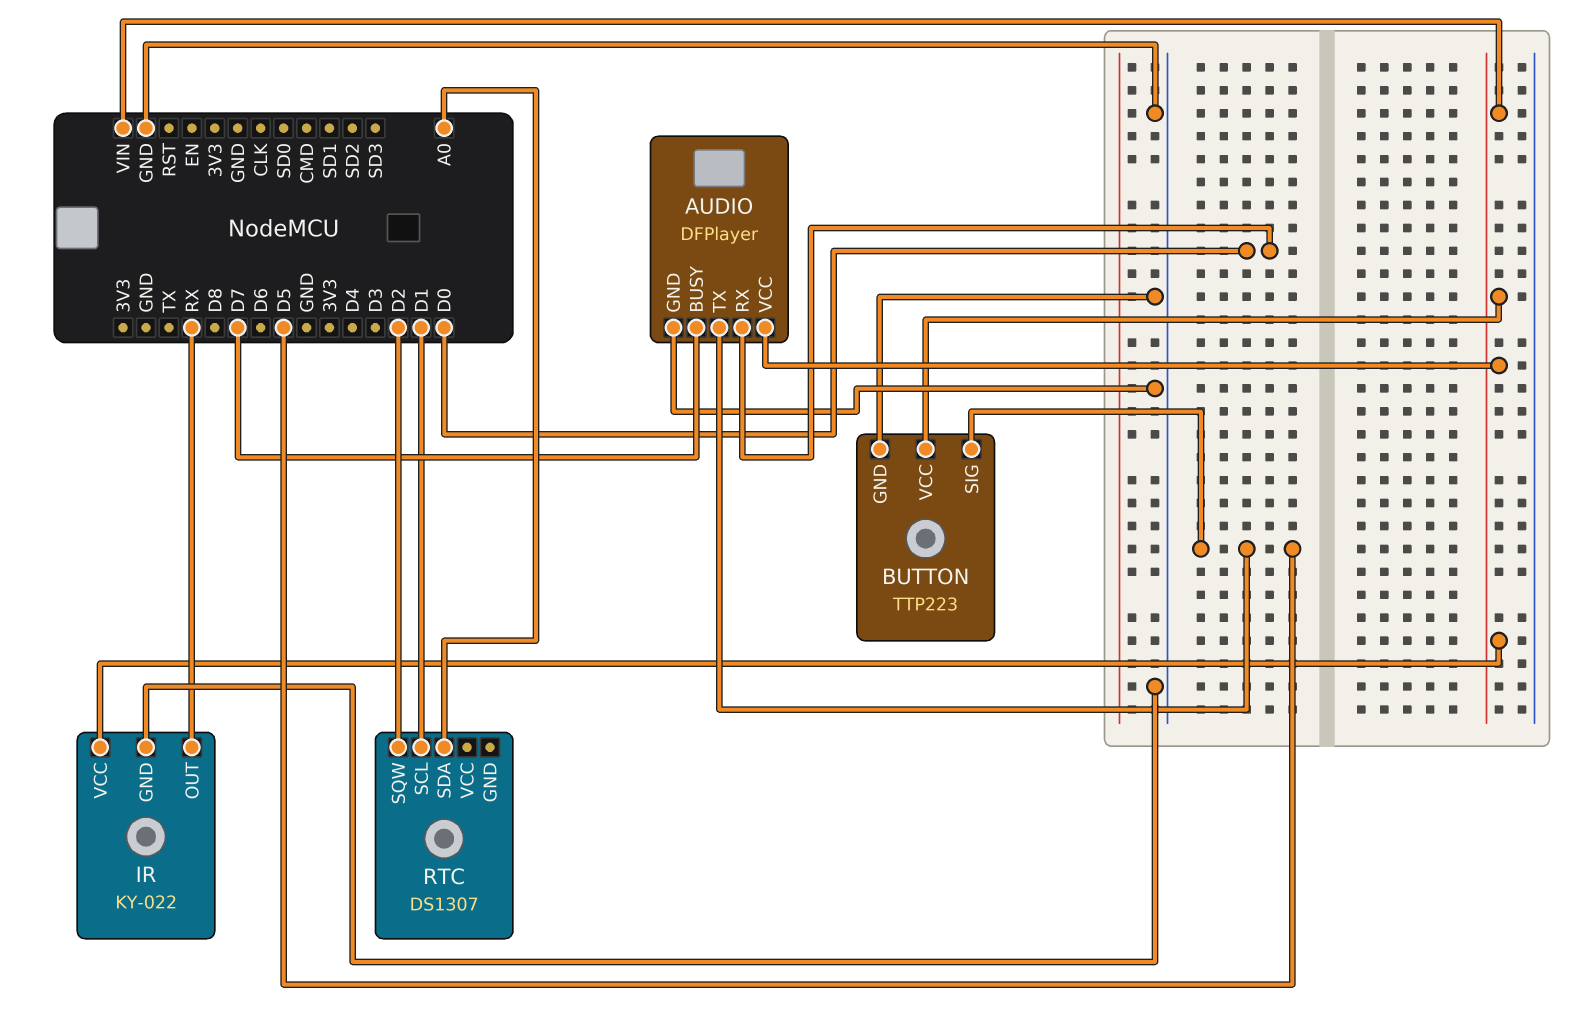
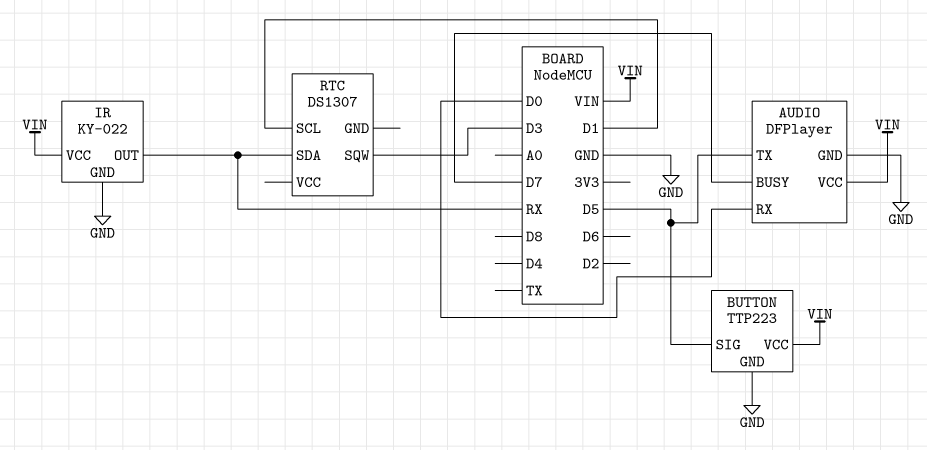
RTC pin SDA: A0 -> RX
RTC pin SQW: D2 -> D3

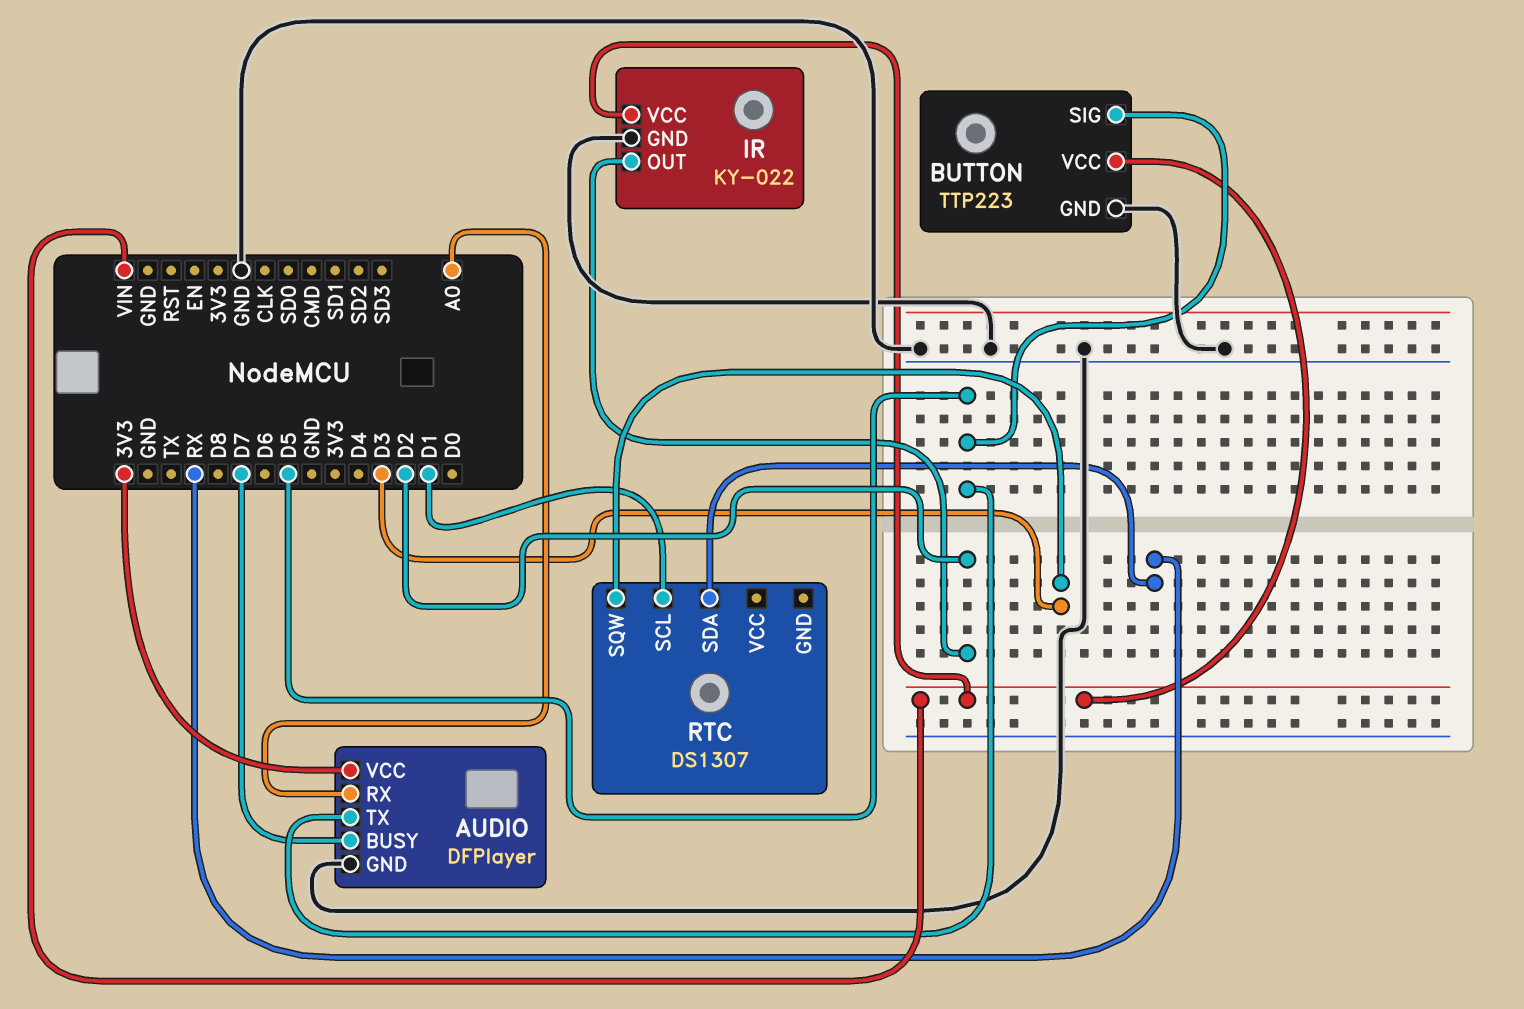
AUDIO pin RX: D0 -> A0
AUDIO pin VCC: VIN -> 3V3
IR pin OUT: RX -> D2

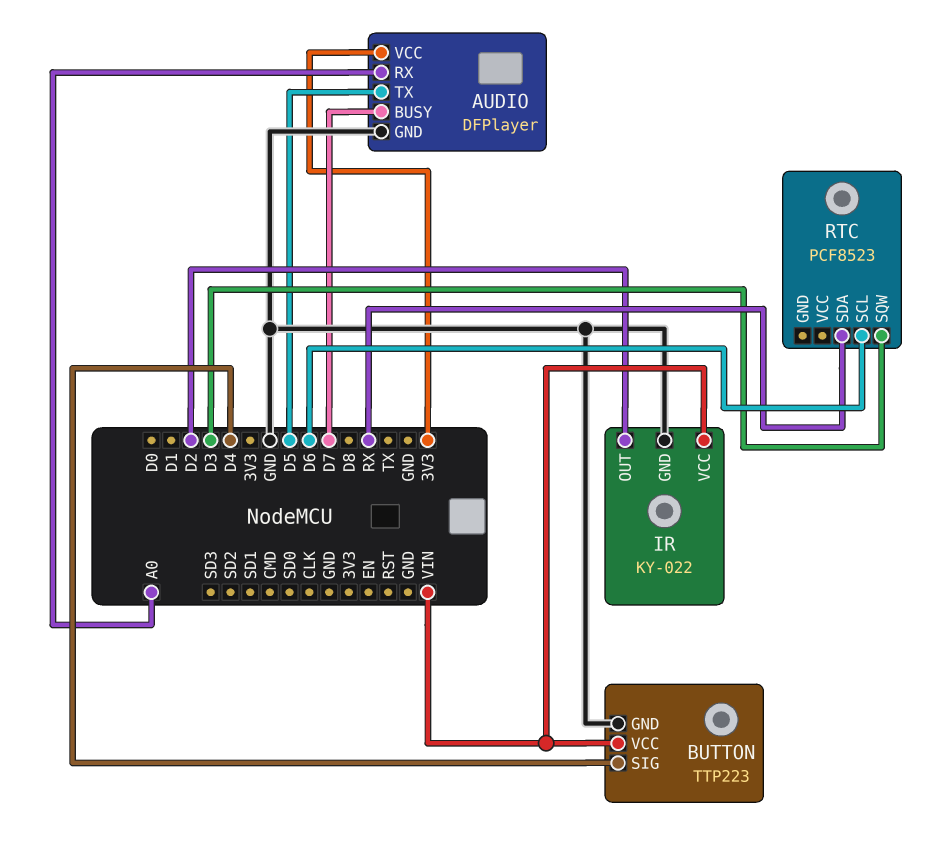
BUTTON pin SIG: D5 -> D4
RTC: DS1307 -> PCF8523
RTC pin SCL: D1 -> D6

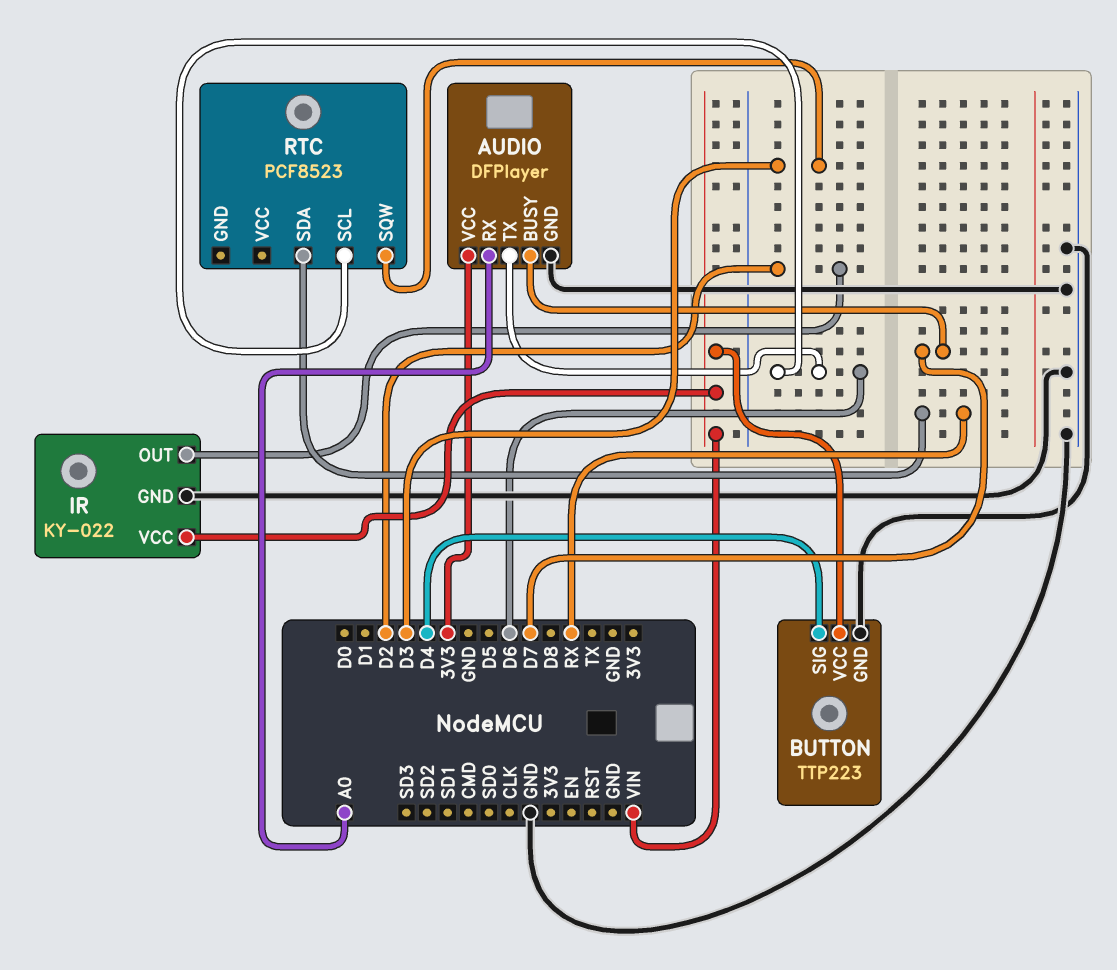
AUDIO pin TX: D5 -> D6

